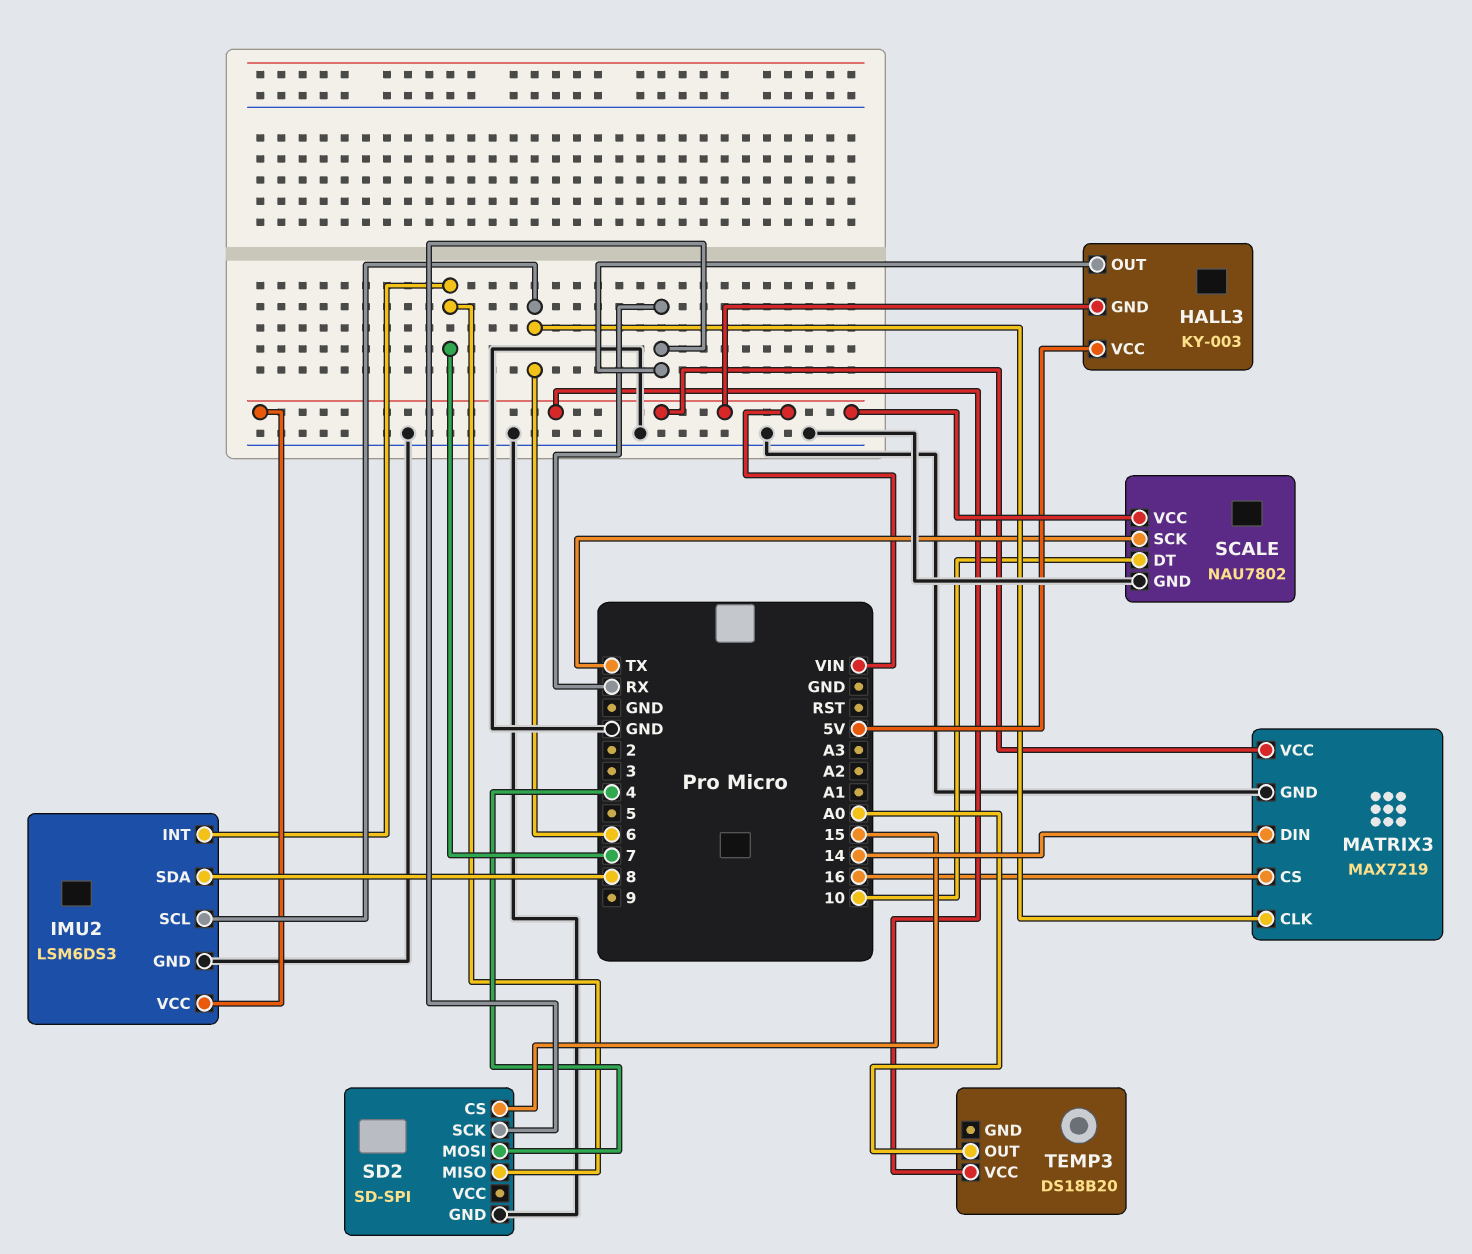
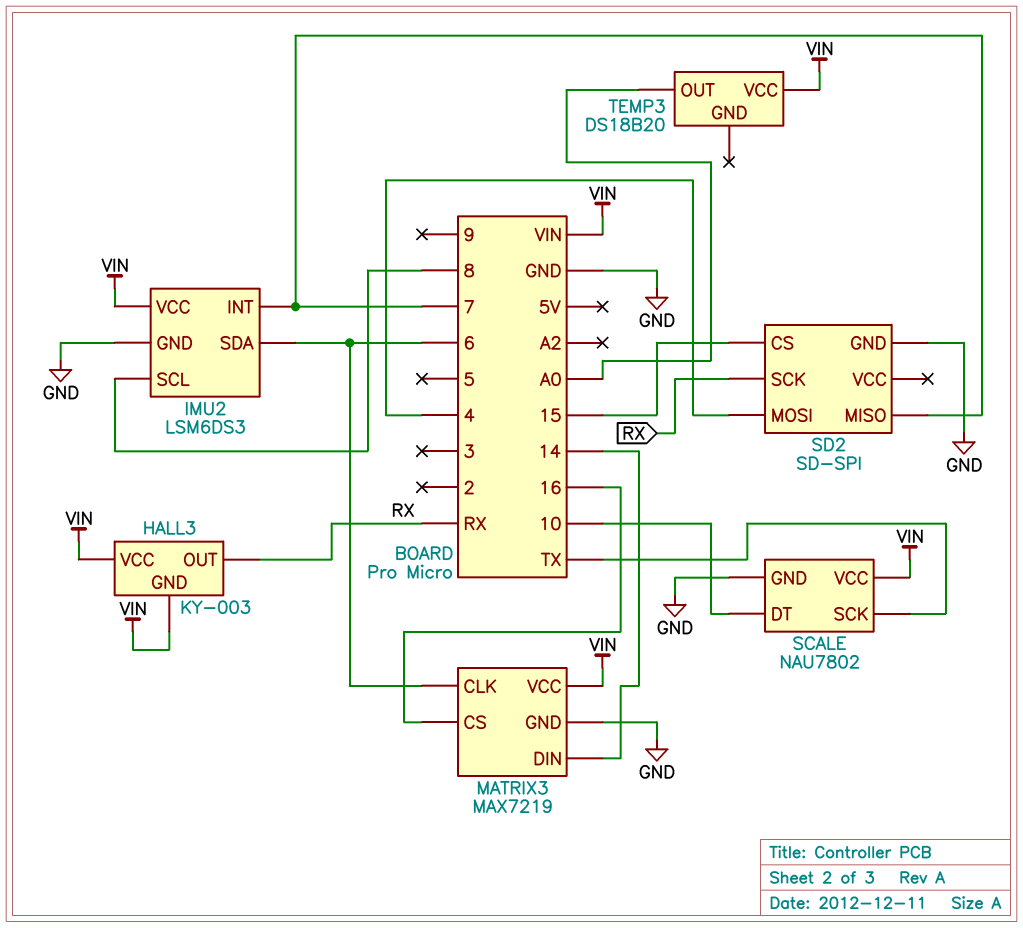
HALL3 pin VCC: 5V -> VIN
IMU2 pin SCL: 6 -> 8
IMU2 pin SDA: 8 -> 6

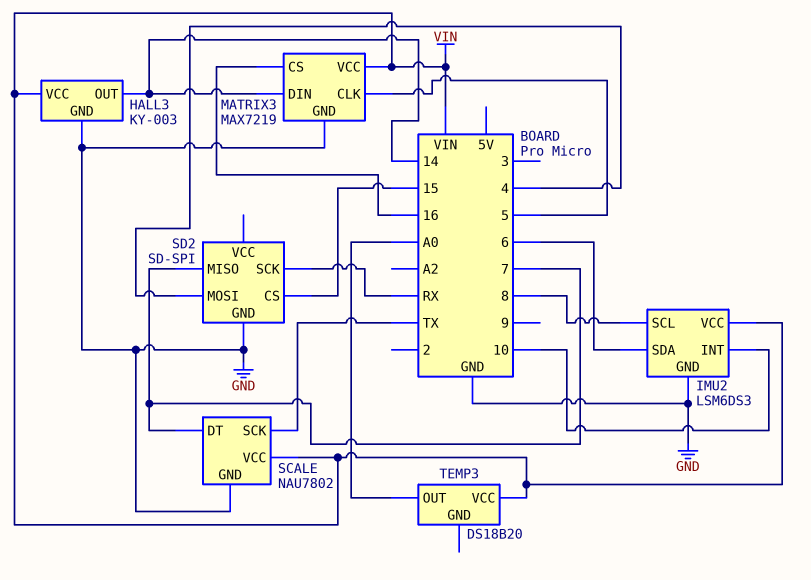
HALL3 pin GND: VIN -> GND
HALL3 pin OUT: RX -> 14
IMU2 pin INT: 7 -> 10
MATRIX3 pin CLK: 6 -> 5
SCALE pin DT: 10 -> 7

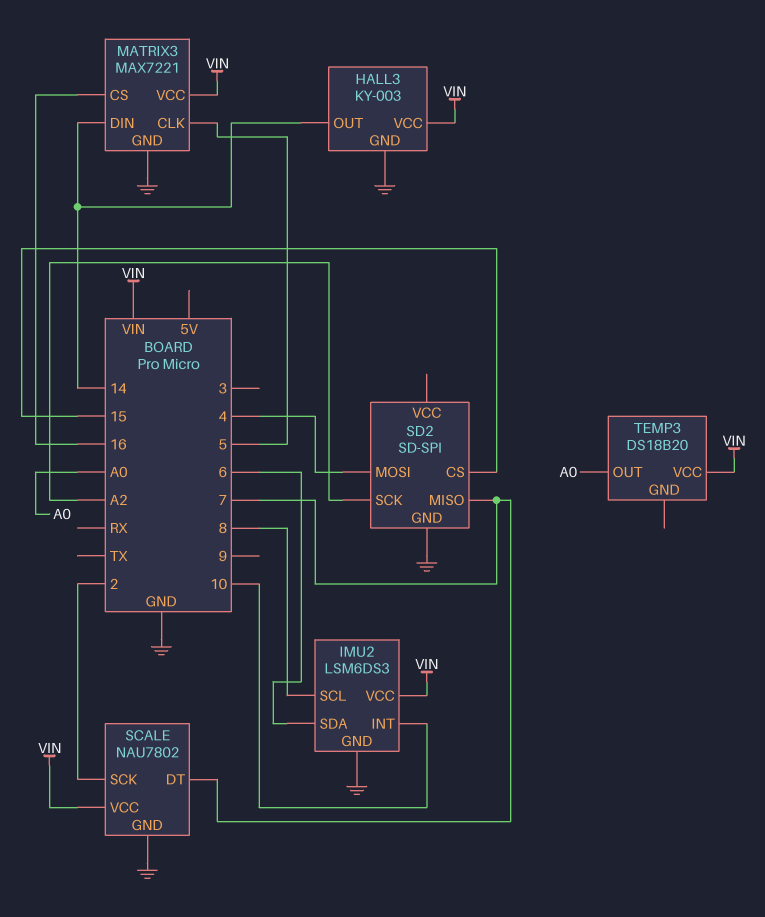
MATRIX3: MAX7219 -> MAX7221
SCALE pin SCK: TX -> 2
SD2 pin SCK: RX -> A2

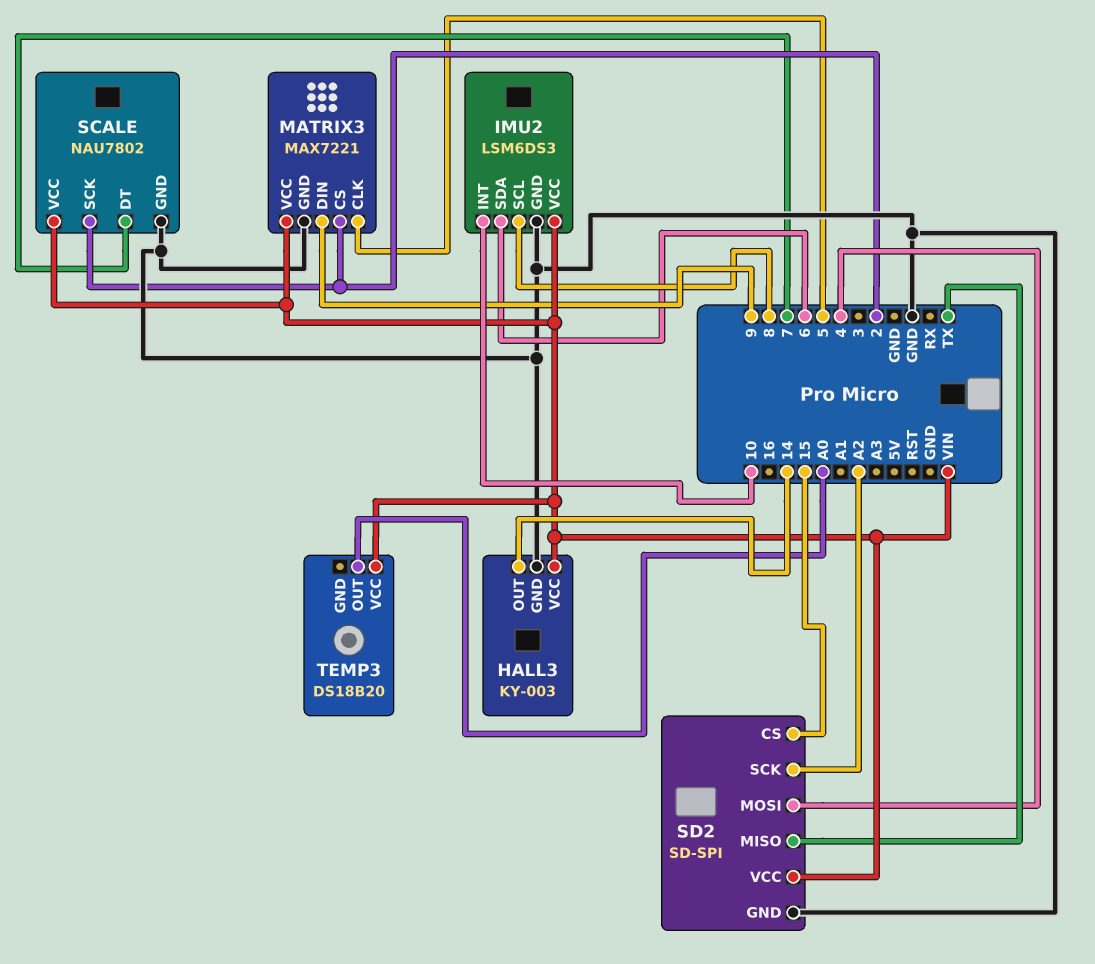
MATRIX3 pin CS: 16 -> 2
MATRIX3 pin DIN: 14 -> 9
SD2 pin MISO: 7 -> TX
SD2 pin VCC: none -> VIN

